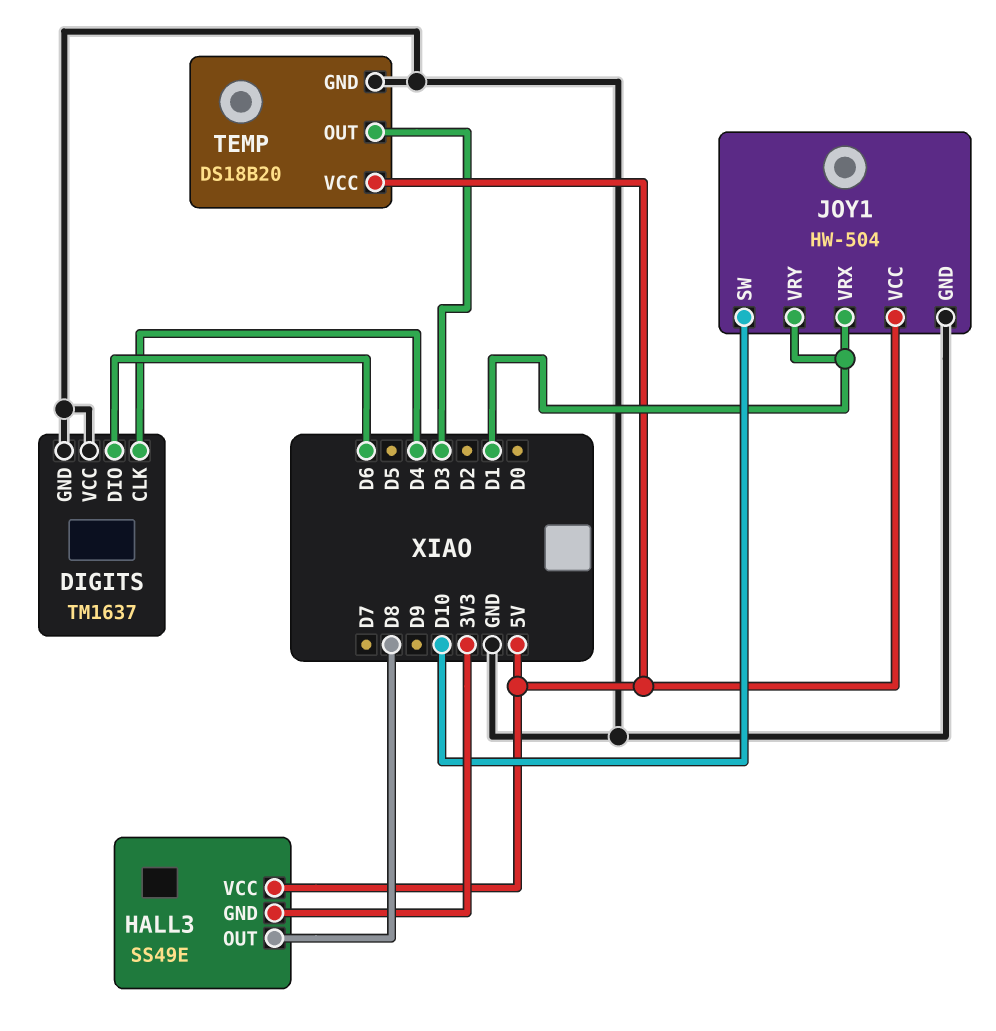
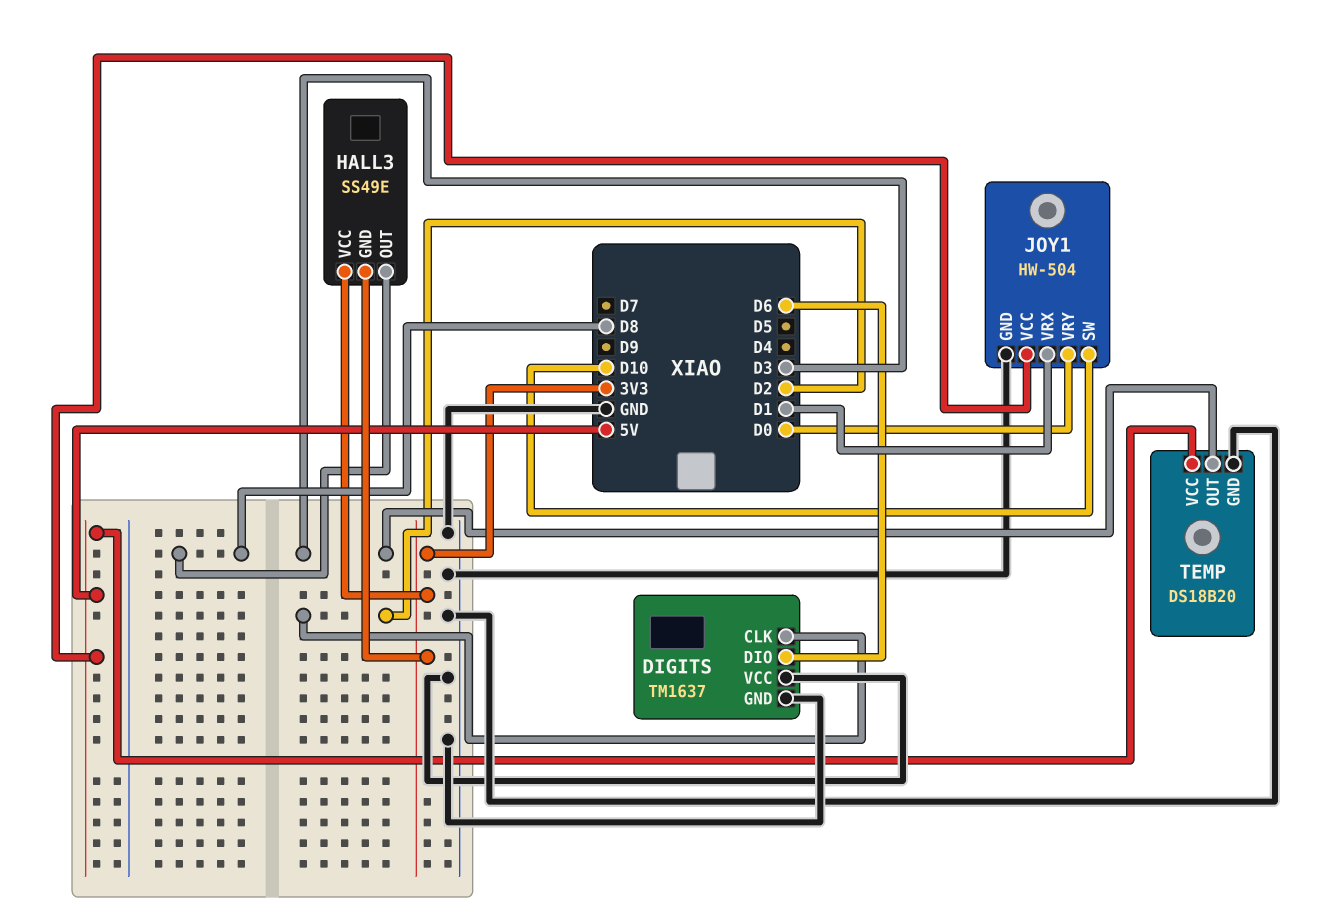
DIGITS pin CLK: D4 -> D2
HALL3 pin VCC: 5V -> 3V3
JOY1 pin VRY: D1 -> D0

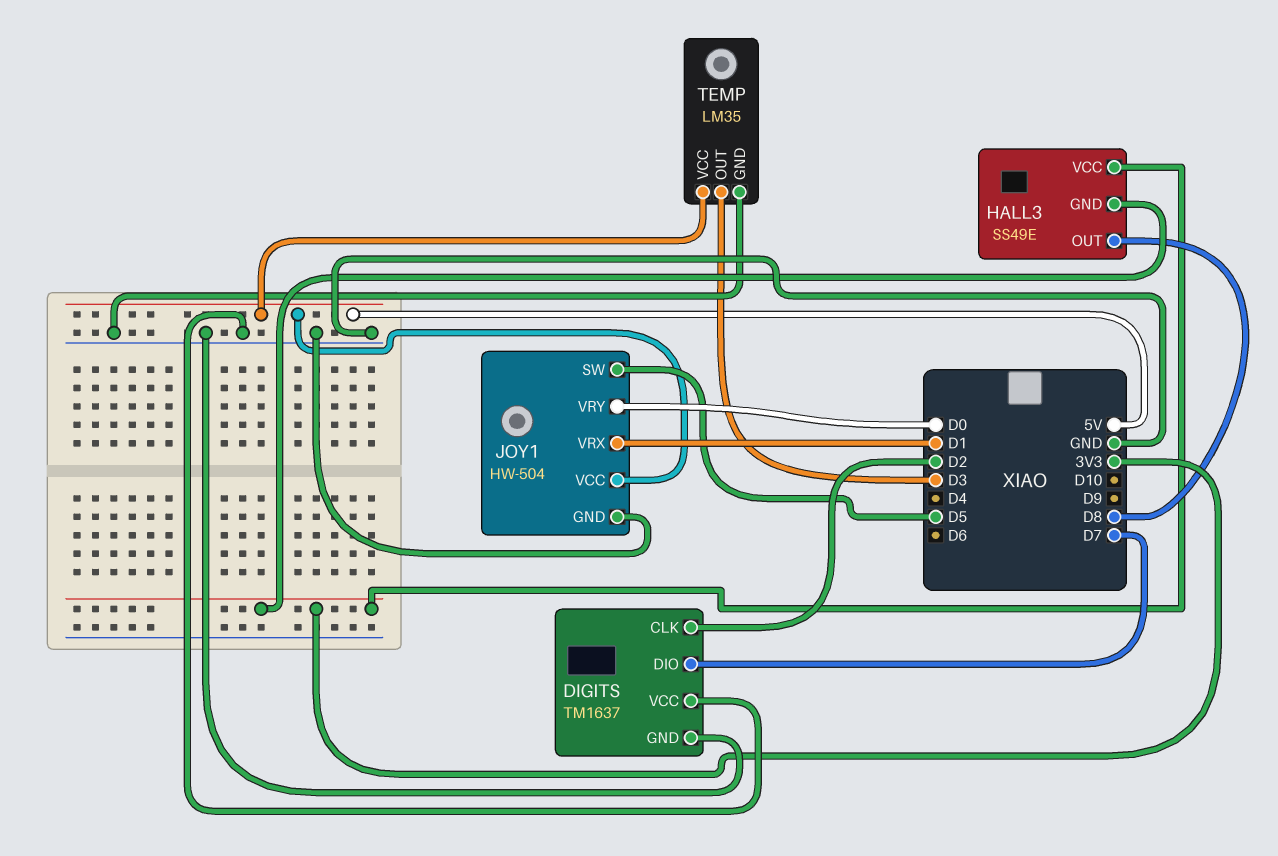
DIGITS pin DIO: D6 -> D7
JOY1 pin SW: D10 -> D5
TEMP: DS18B20 -> LM35

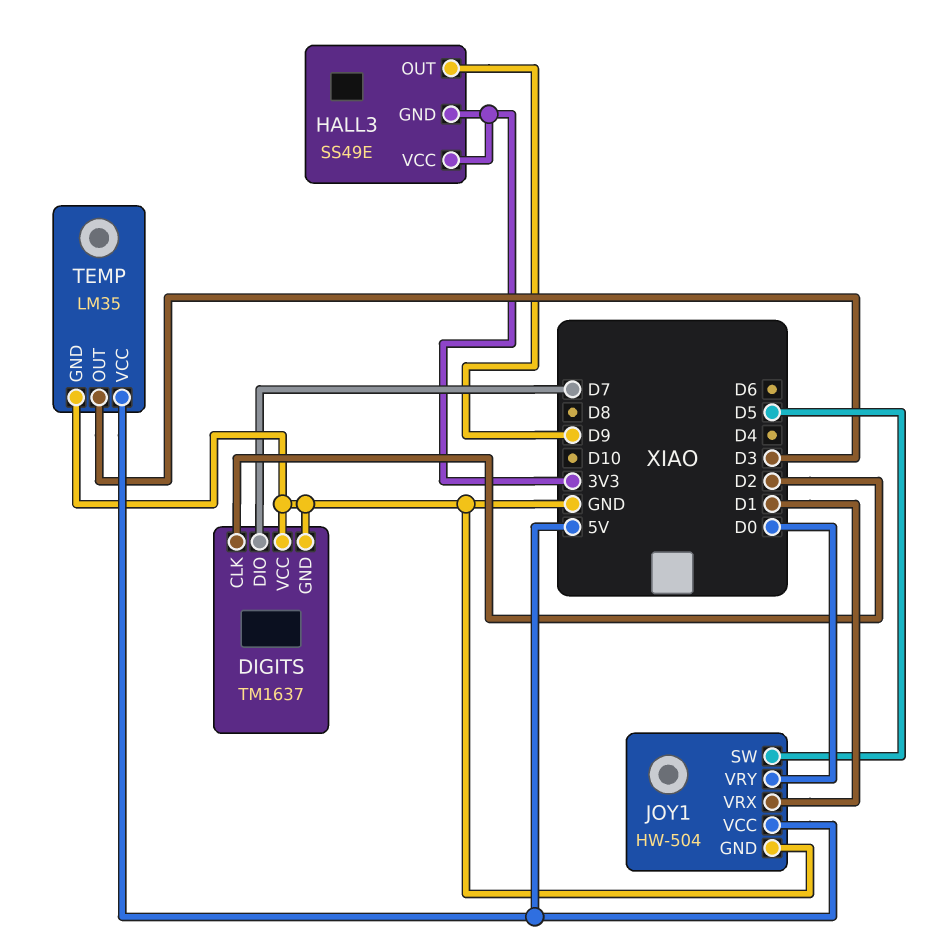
HALL3 pin OUT: D8 -> D9

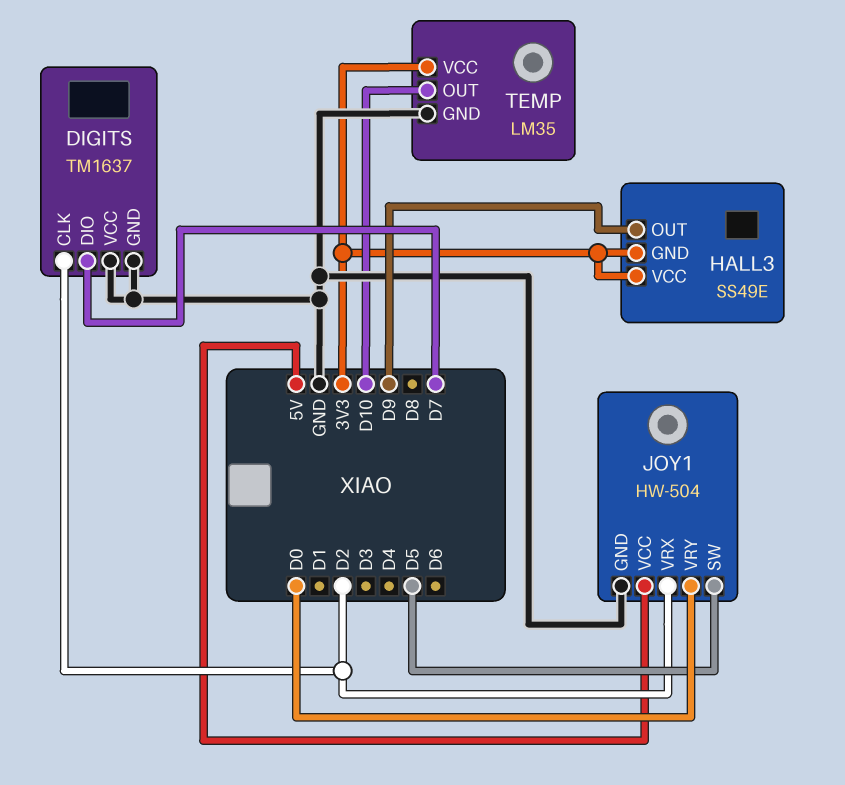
JOY1 pin VRX: D1 -> D2
TEMP pin OUT: D3 -> D10
TEMP pin VCC: 5V -> 3V3

